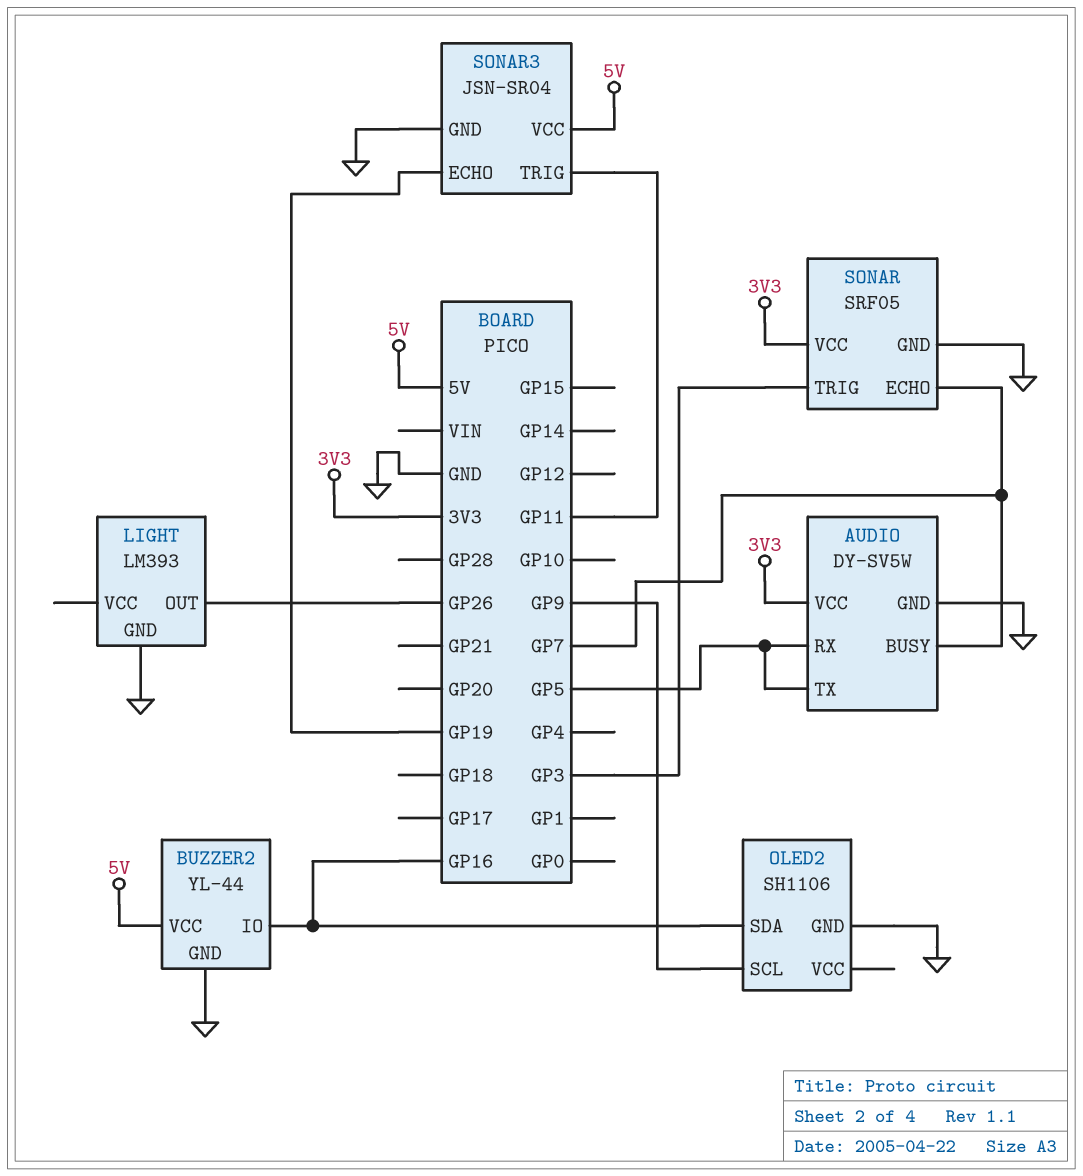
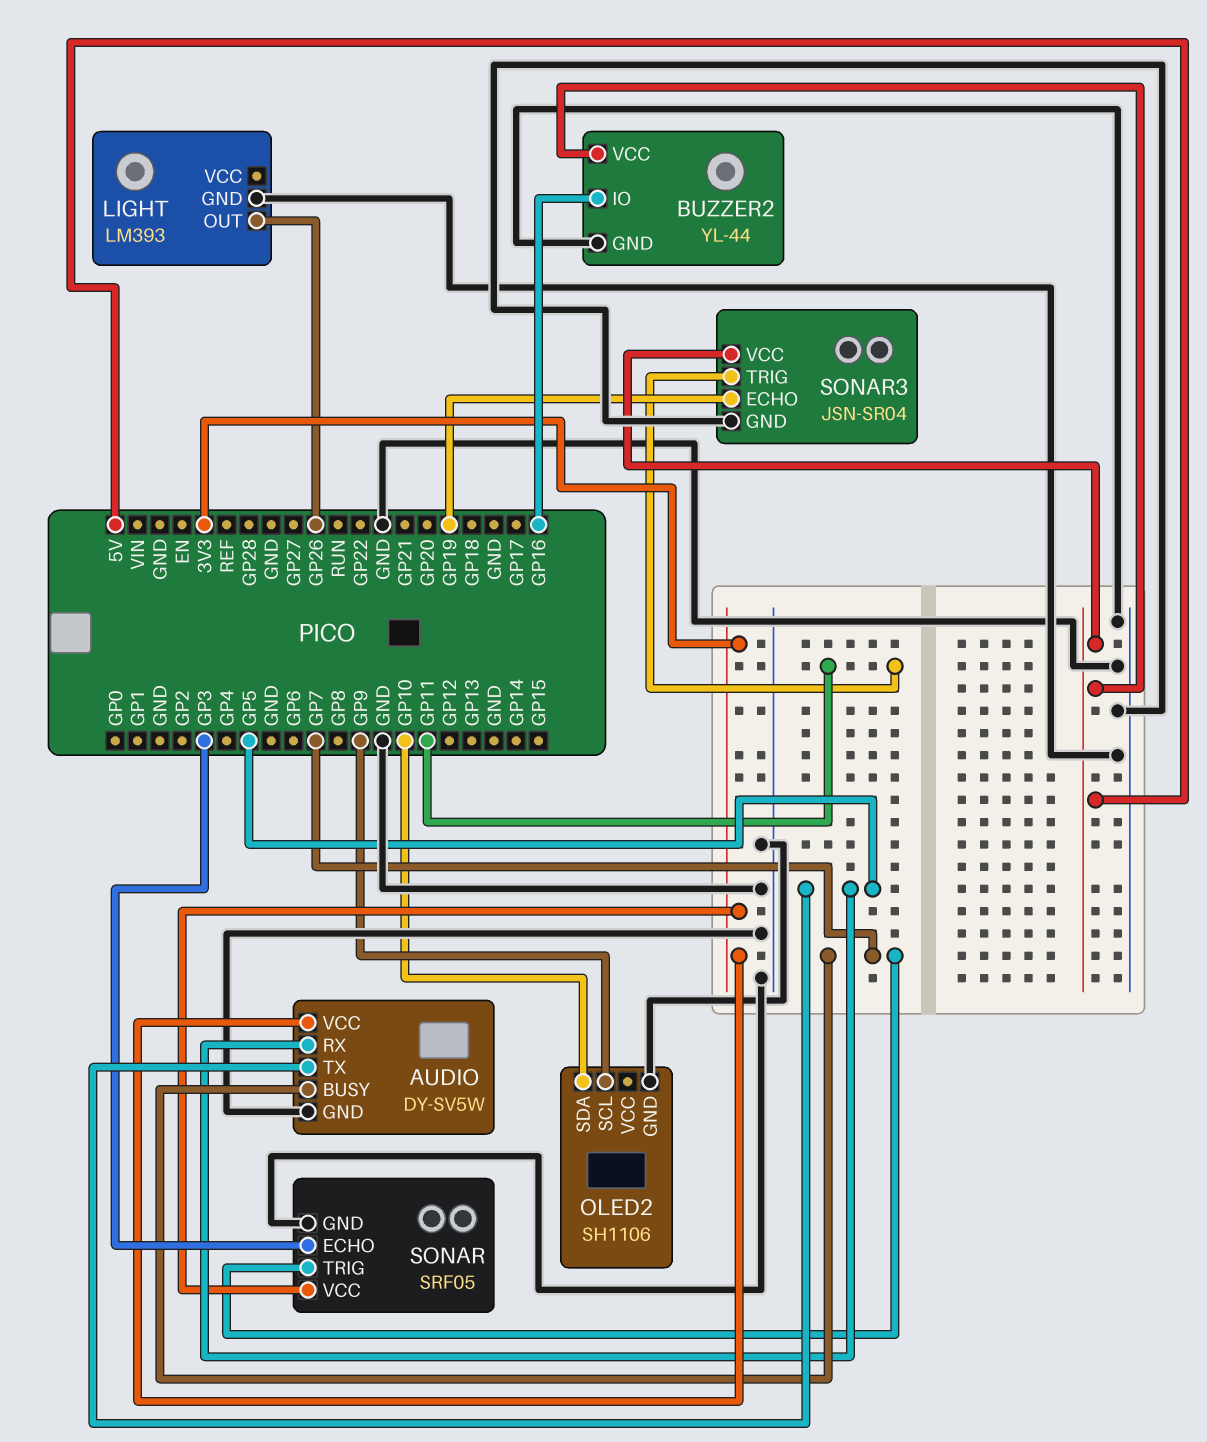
OLED2 pin SDA: GP16 -> GP10
SONAR pin ECHO: GP7 -> GP3
SONAR pin TRIG: GP3 -> GP7

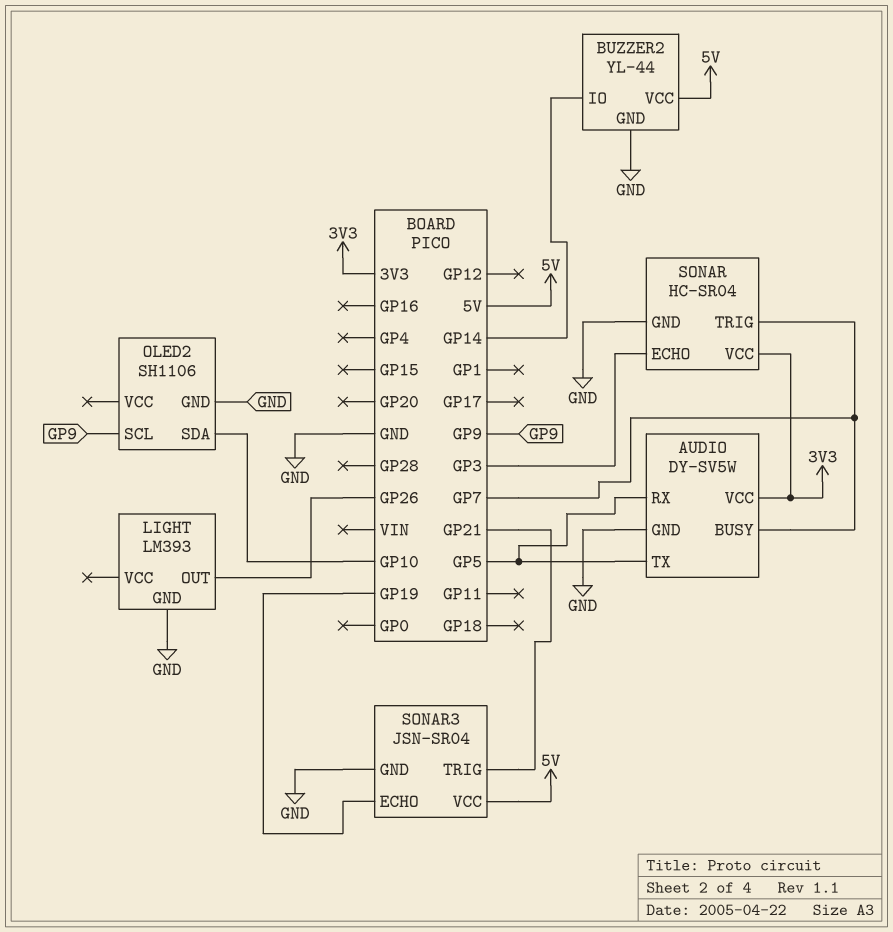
BUZZER2 pin IO: GP16 -> GP14
SONAR: SRF05 -> HC-SR04
SONAR3 pin TRIG: GP11 -> GP21

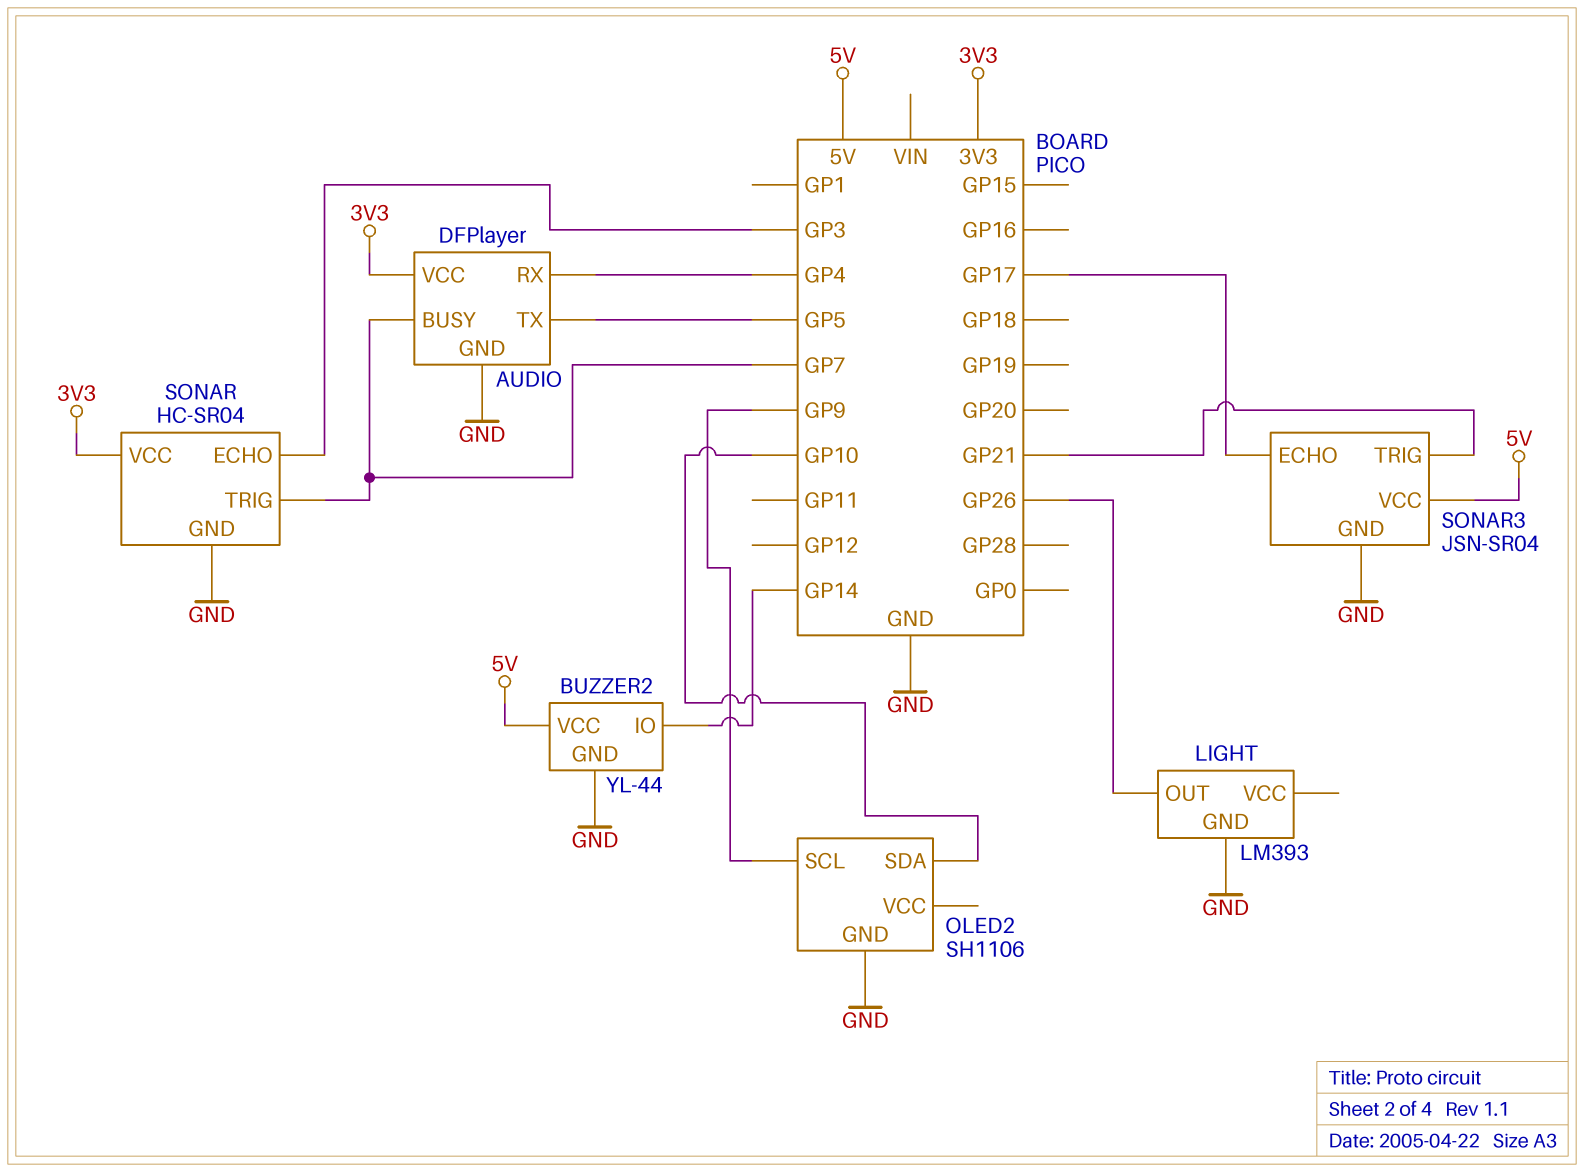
AUDIO: DY-SV5W -> DFPlayer
AUDIO pin RX: GP5 -> GP4
SONAR3 pin ECHO: GP19 -> GP17

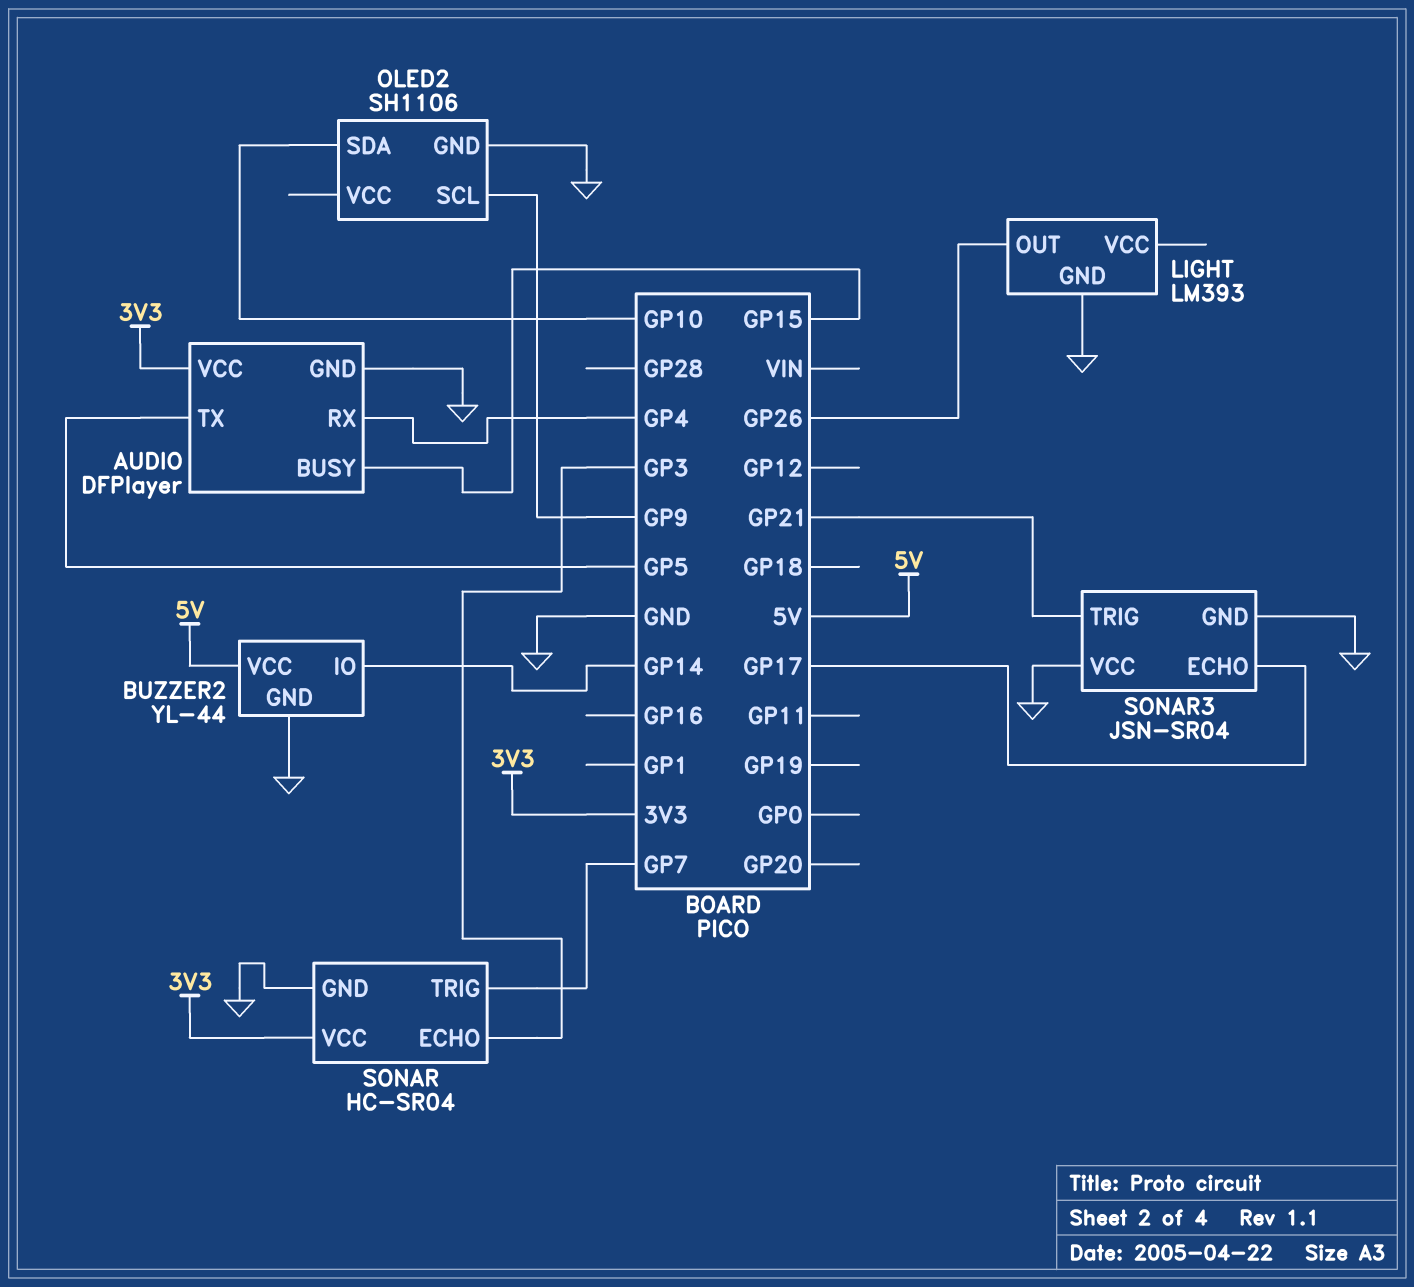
AUDIO pin BUSY: GP7 -> GP15
SONAR3 pin VCC: 5V -> GND

